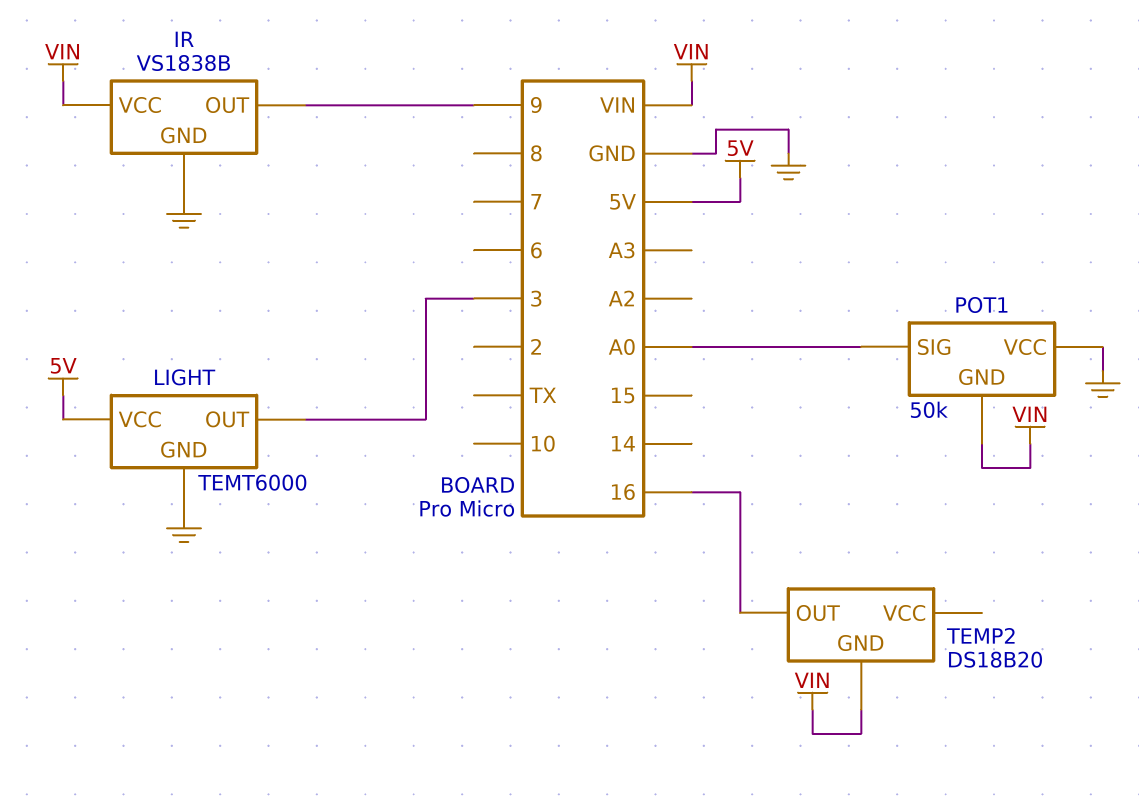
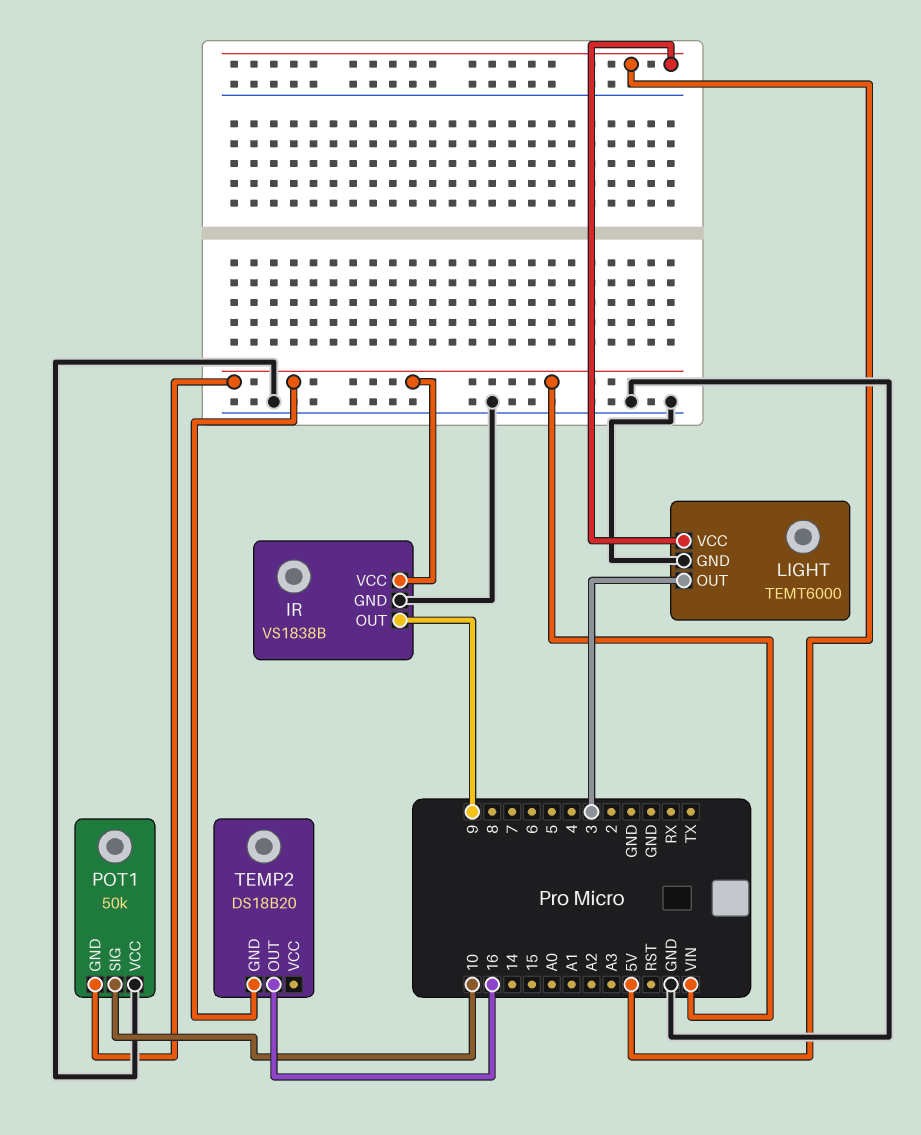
POT1 pin SIG: A0 -> 10

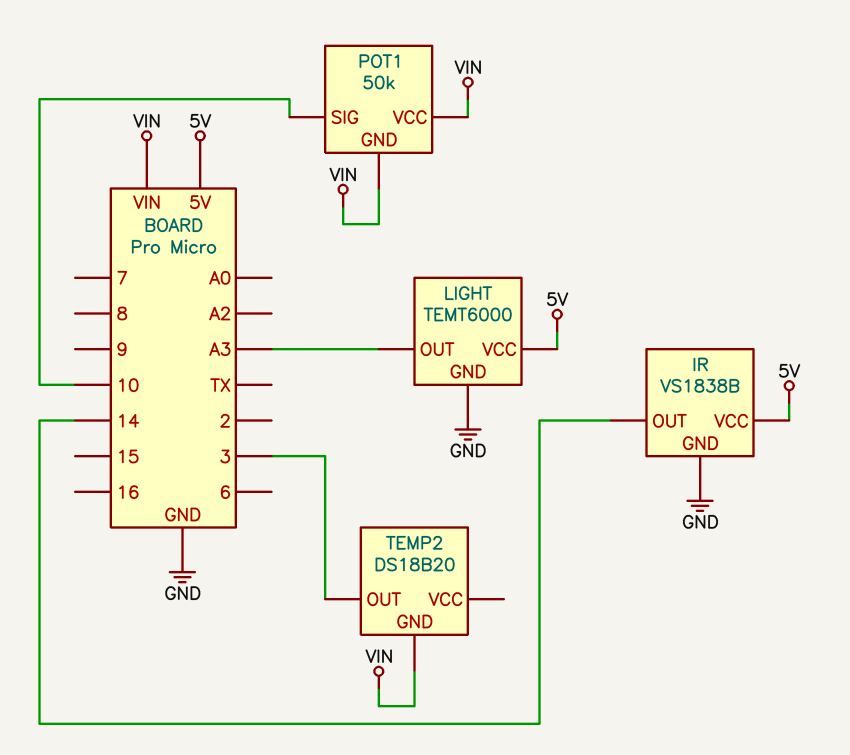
IR pin OUT: 9 -> 14
IR pin VCC: VIN -> 5V
LIGHT pin OUT: 3 -> A3
POT1 pin VCC: GND -> VIN
TEMP2 pin OUT: 16 -> 3

